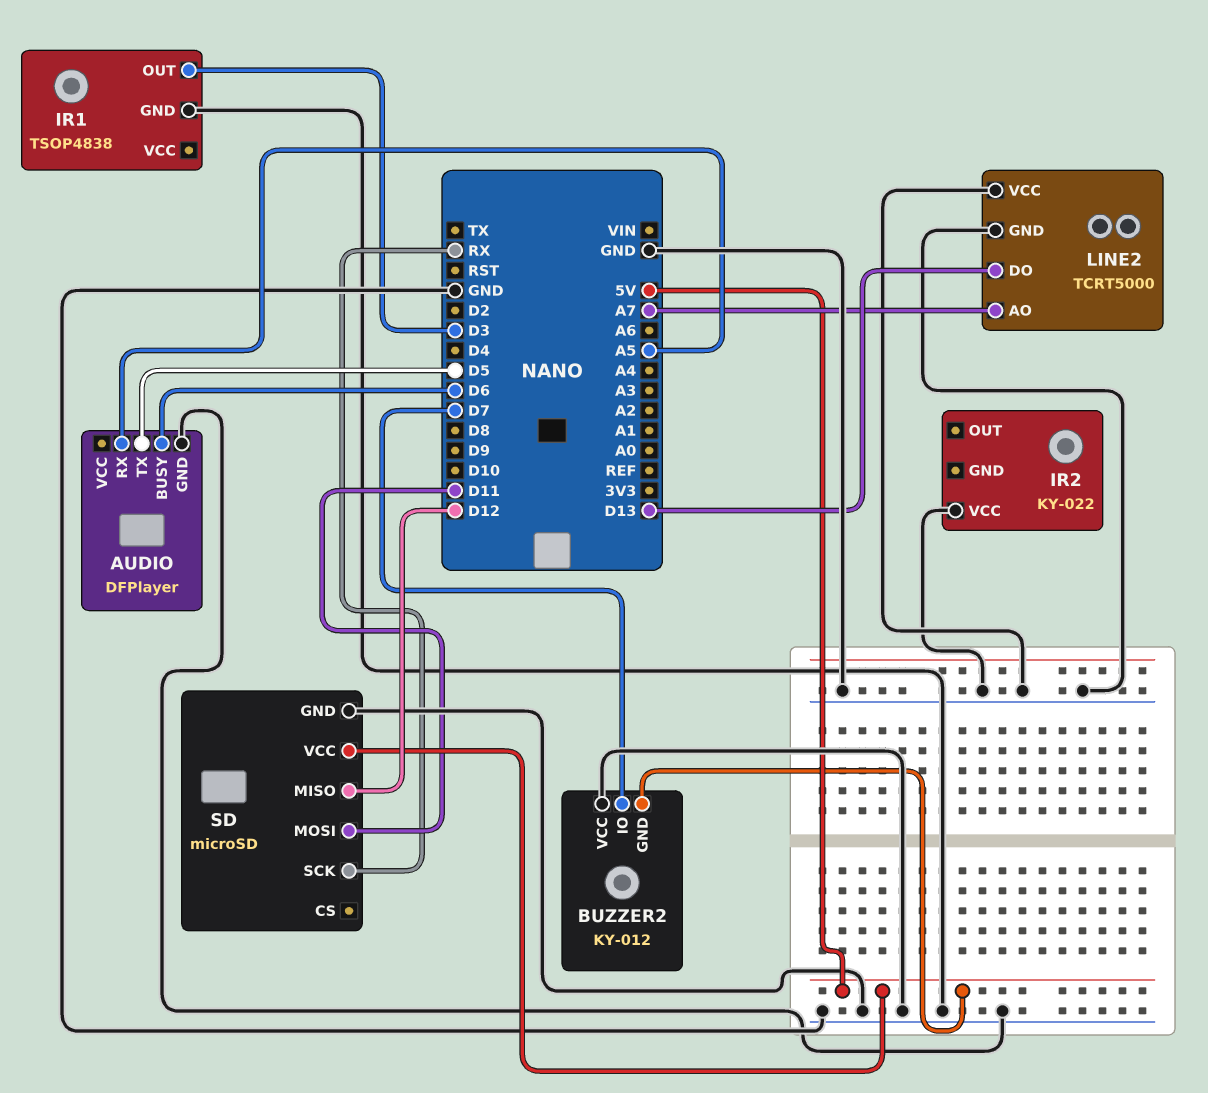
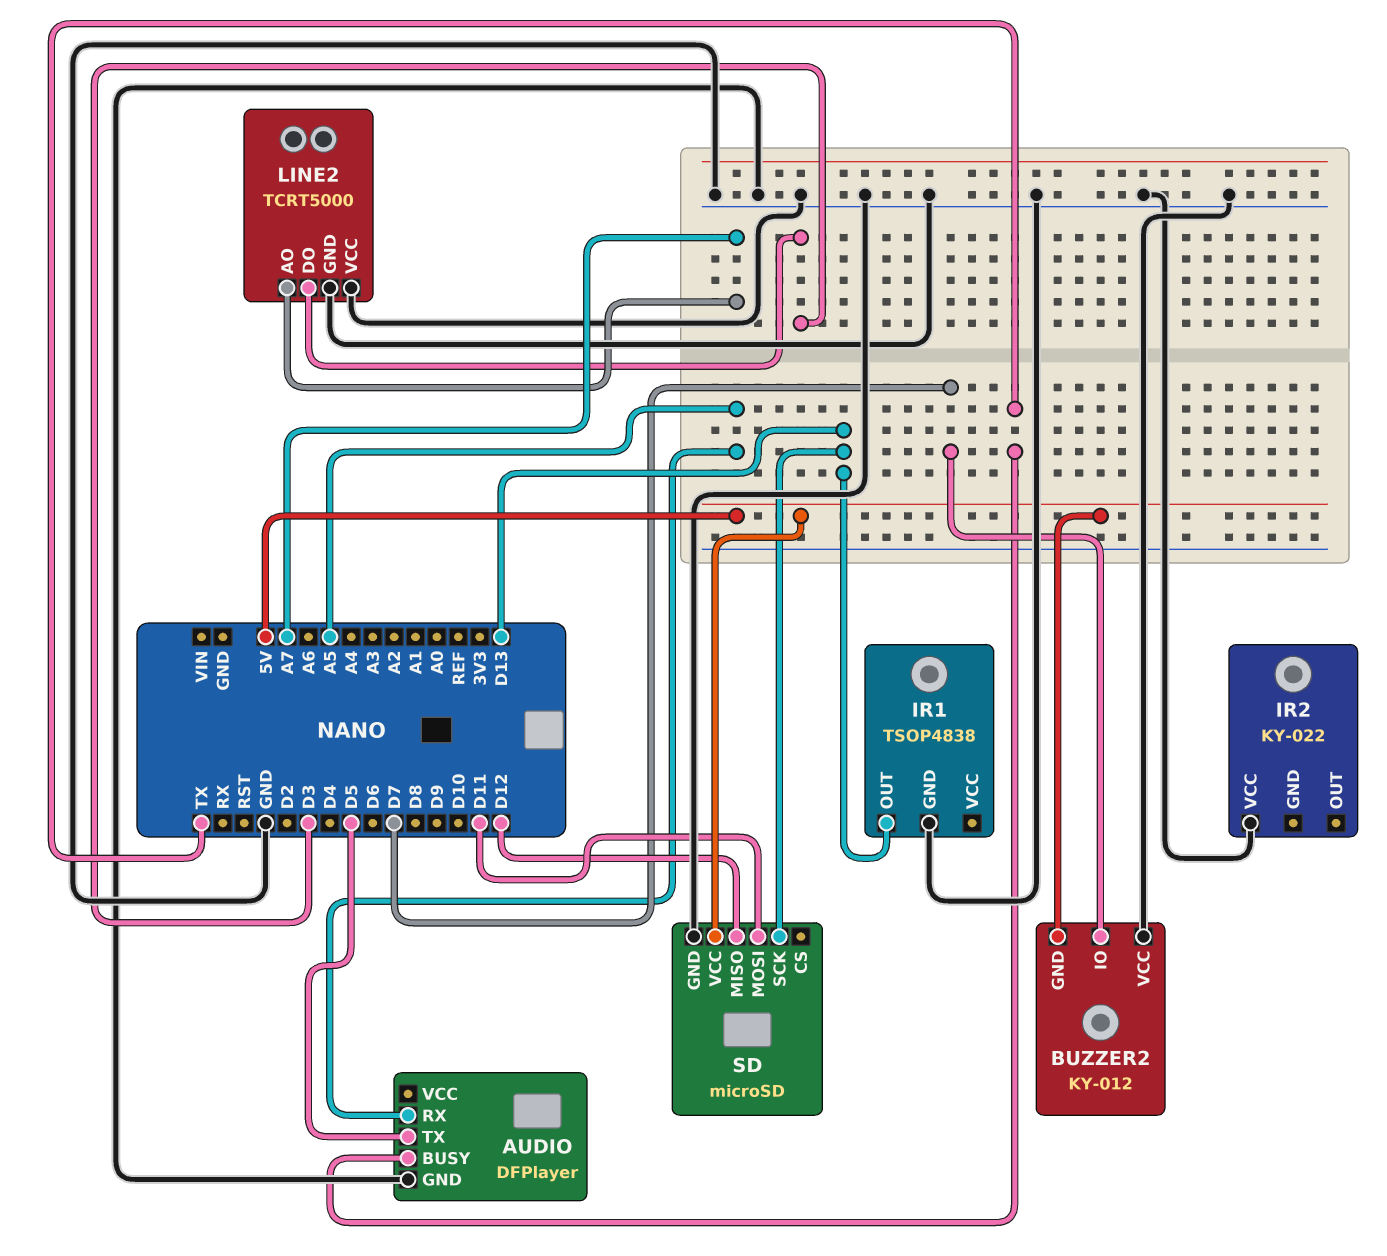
AUDIO pin BUSY: D6 -> TX
IR1 pin OUT: D3 -> D13
LINE2 pin DO: D13 -> D3
SD pin SCK: RX -> D13

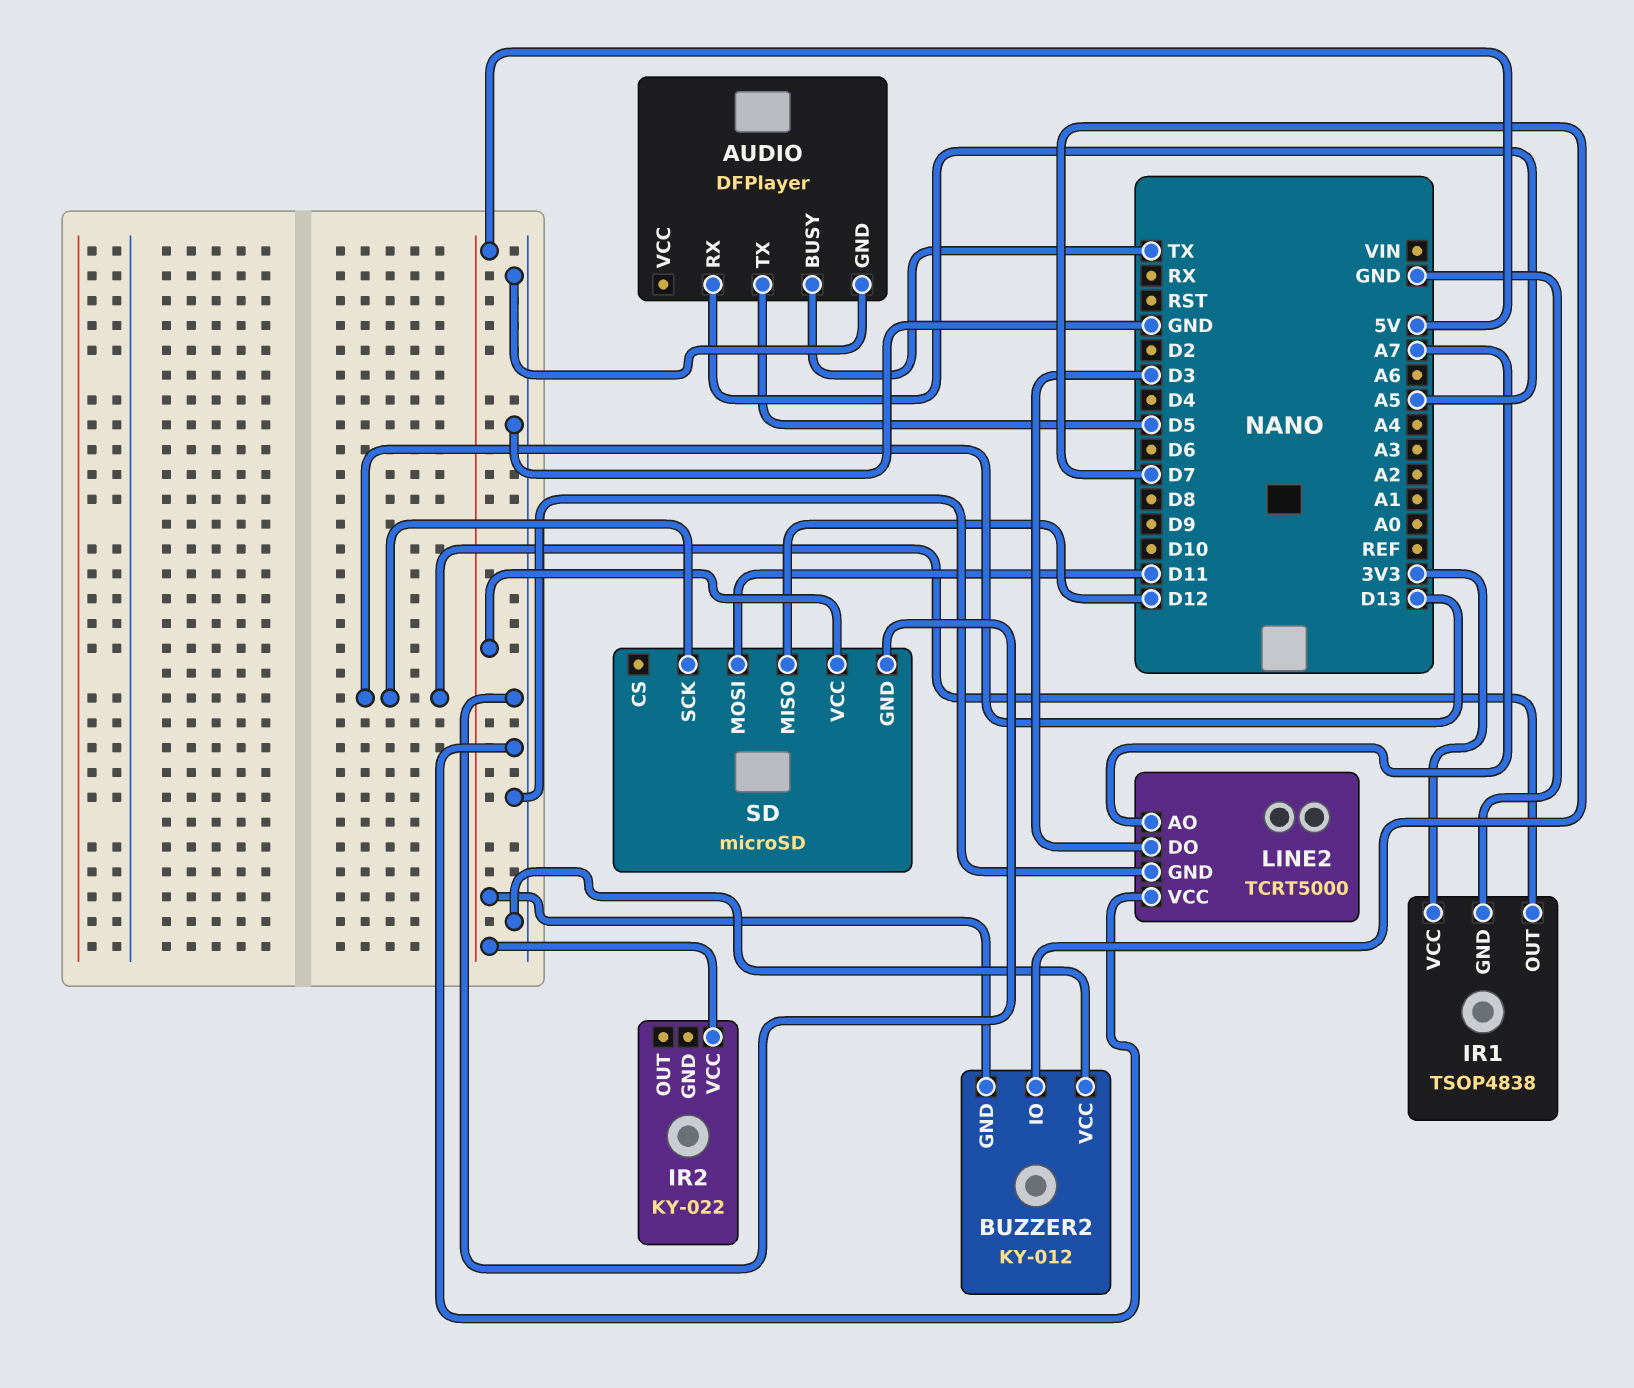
IR1 pin VCC: none -> 3V3
IR2 pin VCC: GND -> 5V

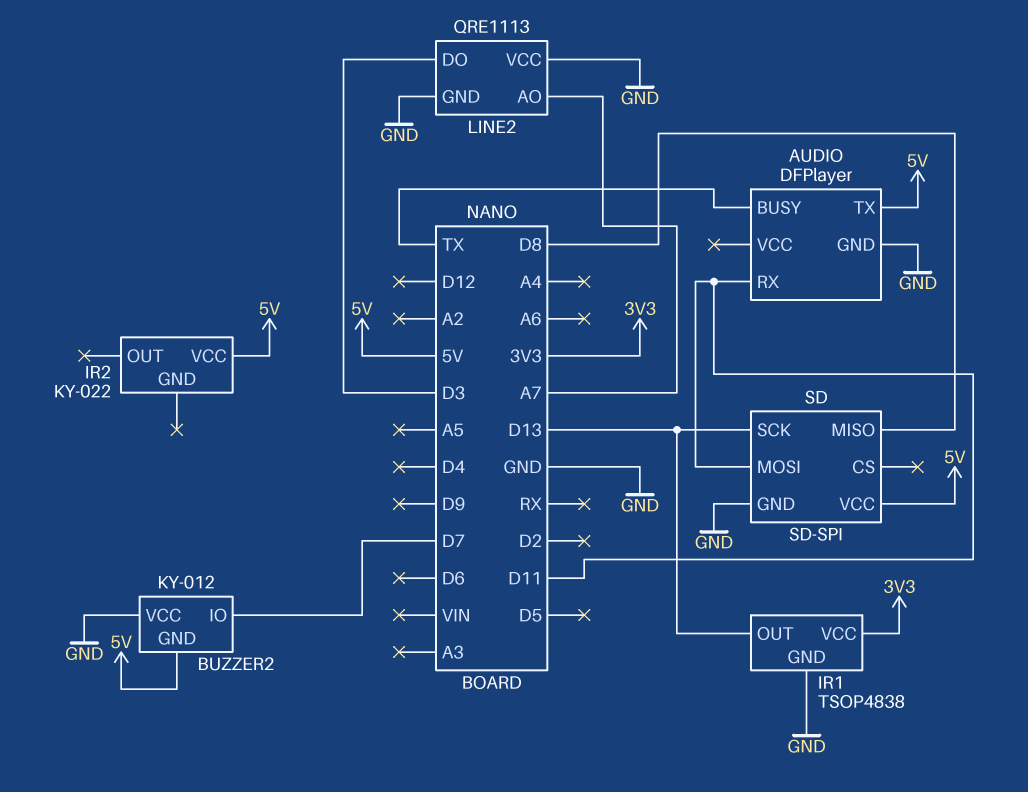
AUDIO pin RX: A5 -> D11
AUDIO pin TX: D5 -> 5V
LINE2: TCRT5000 -> QRE1113
SD: microSD -> SD-SPI
SD pin MISO: D12 -> D8

